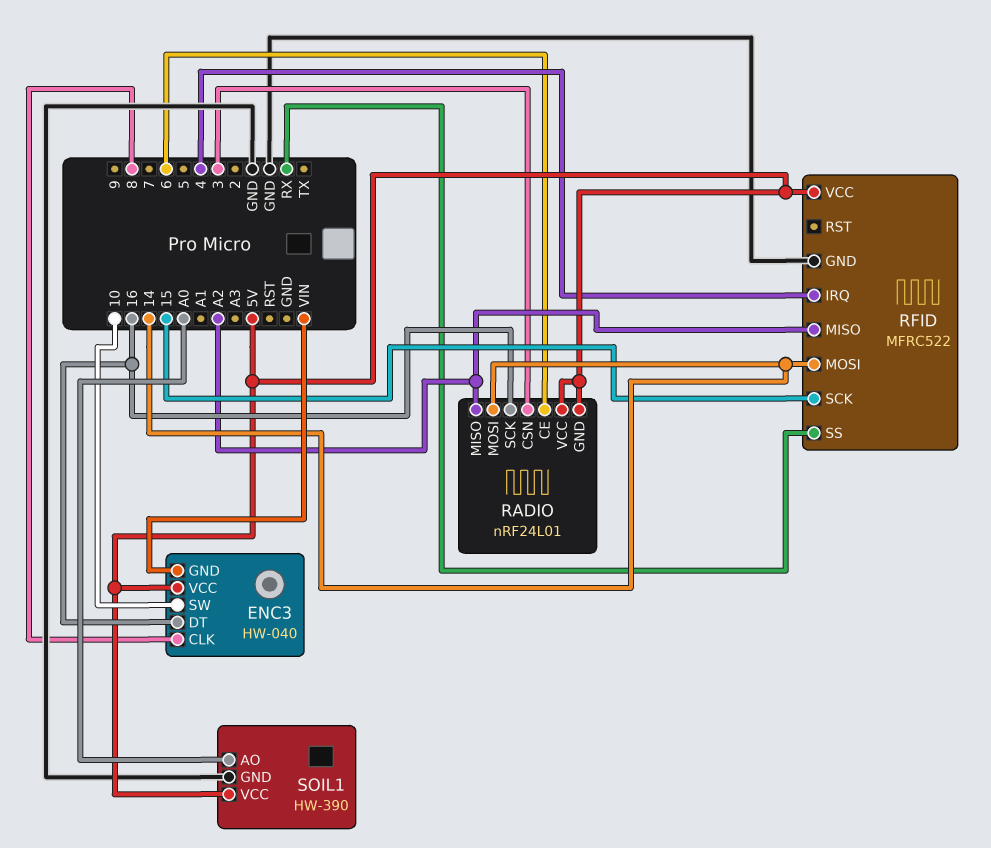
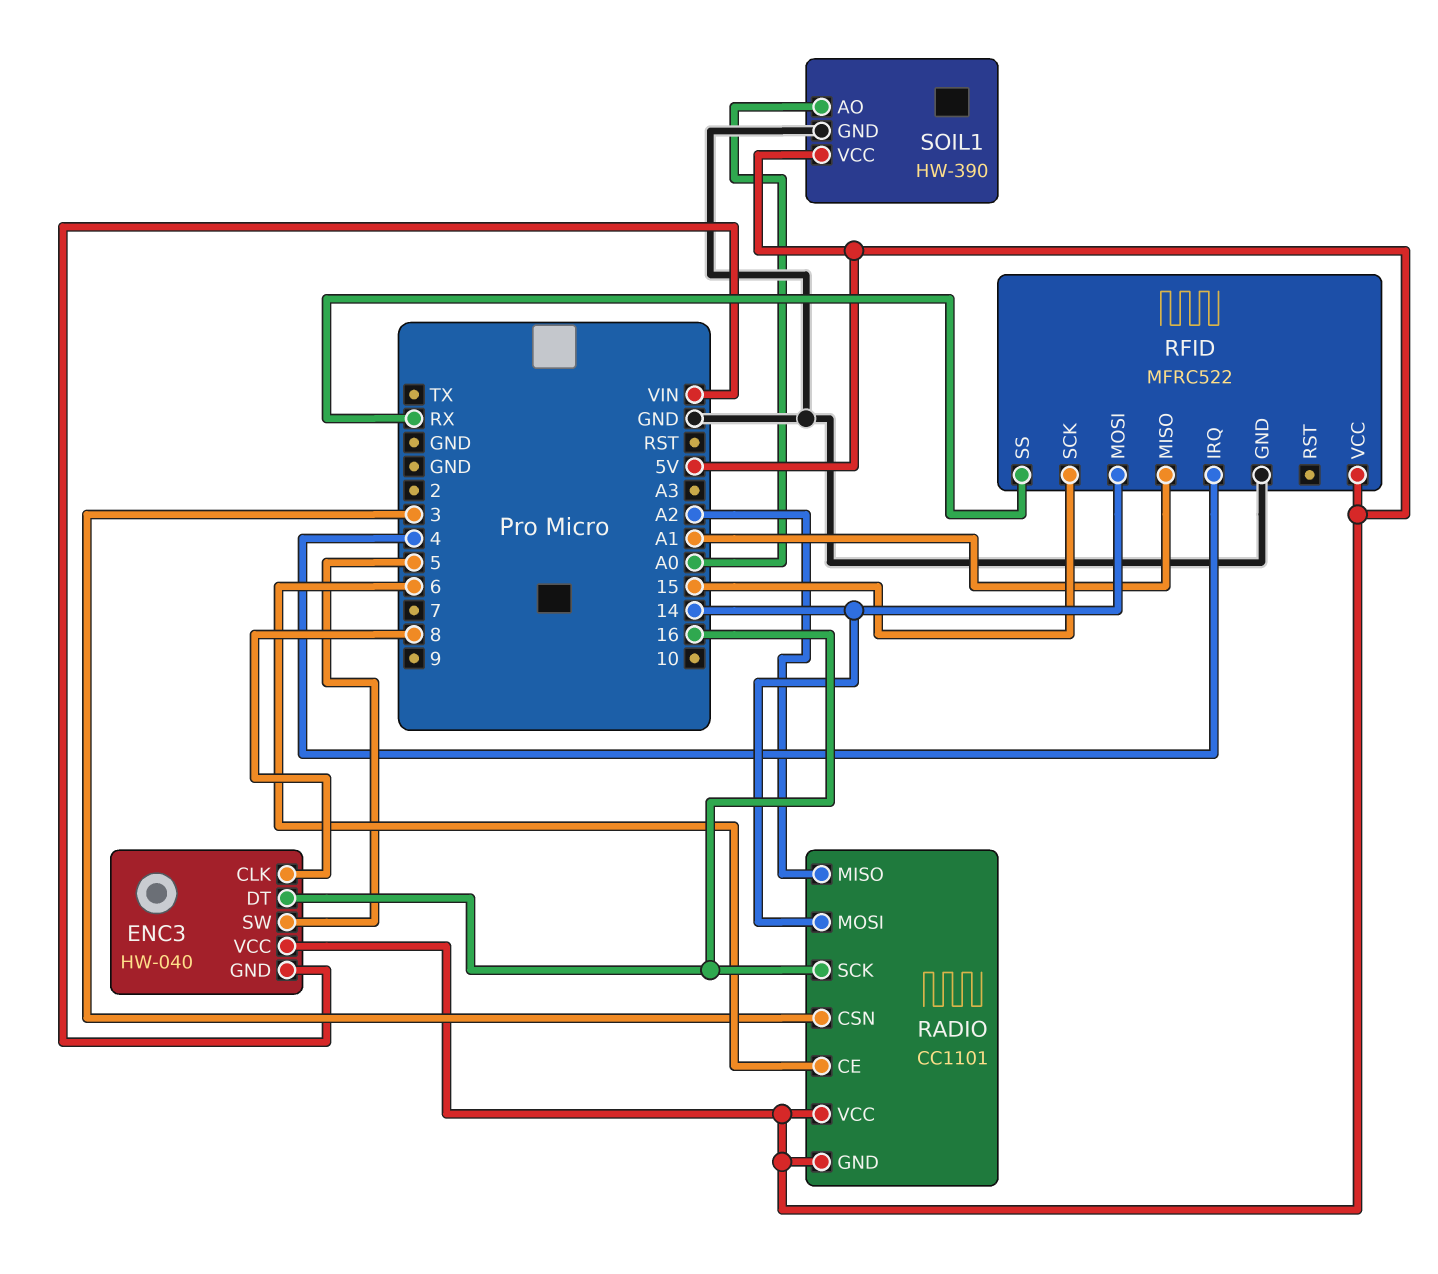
ENC3 pin SW: 10 -> 5
RADIO: nRF24L01 -> CC1101
RFID pin MISO: A2 -> A1

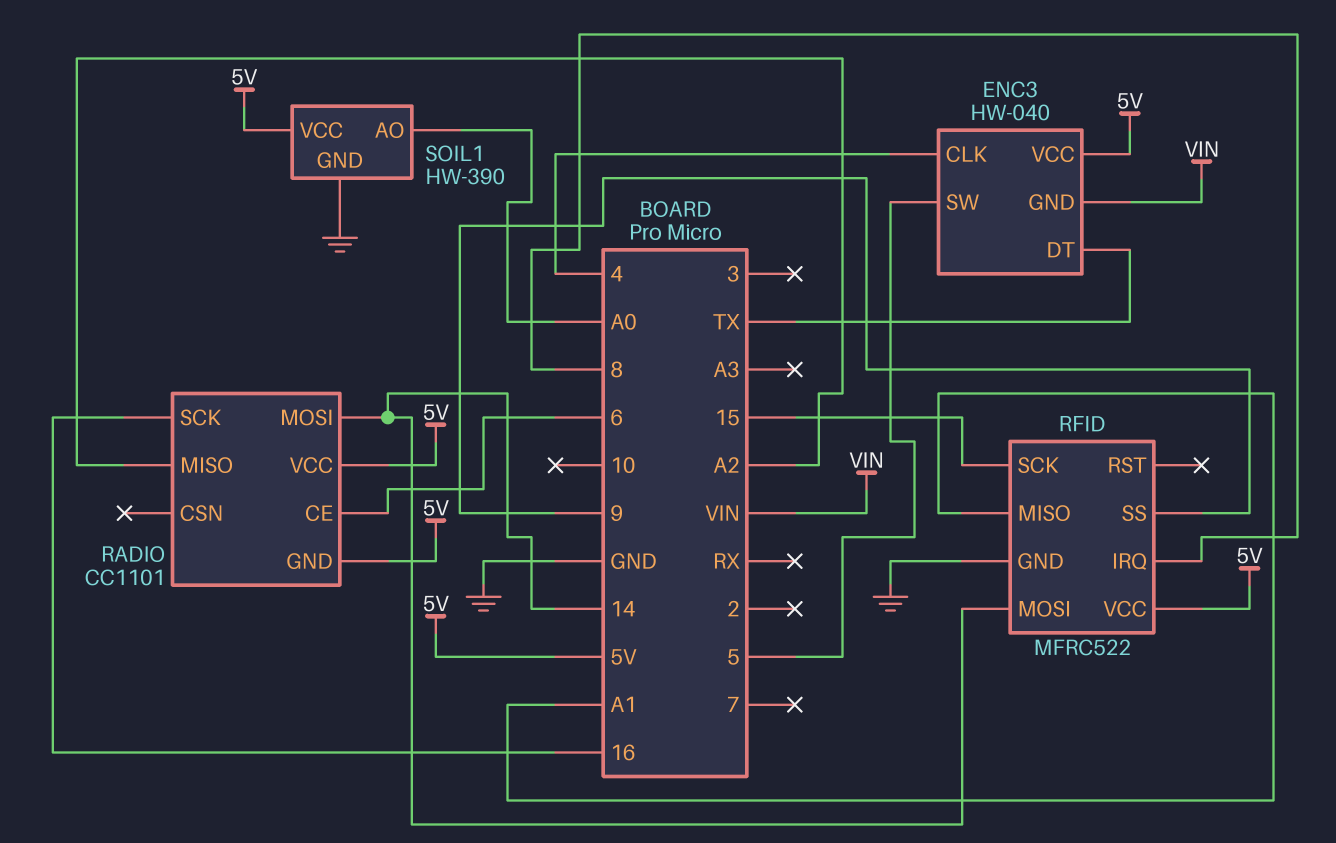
ENC3 pin CLK: 8 -> 4
ENC3 pin DT: 16 -> TX
RADIO pin CSN: 3 -> none
RFID pin IRQ: 4 -> 8
RFID pin SS: RX -> 9

